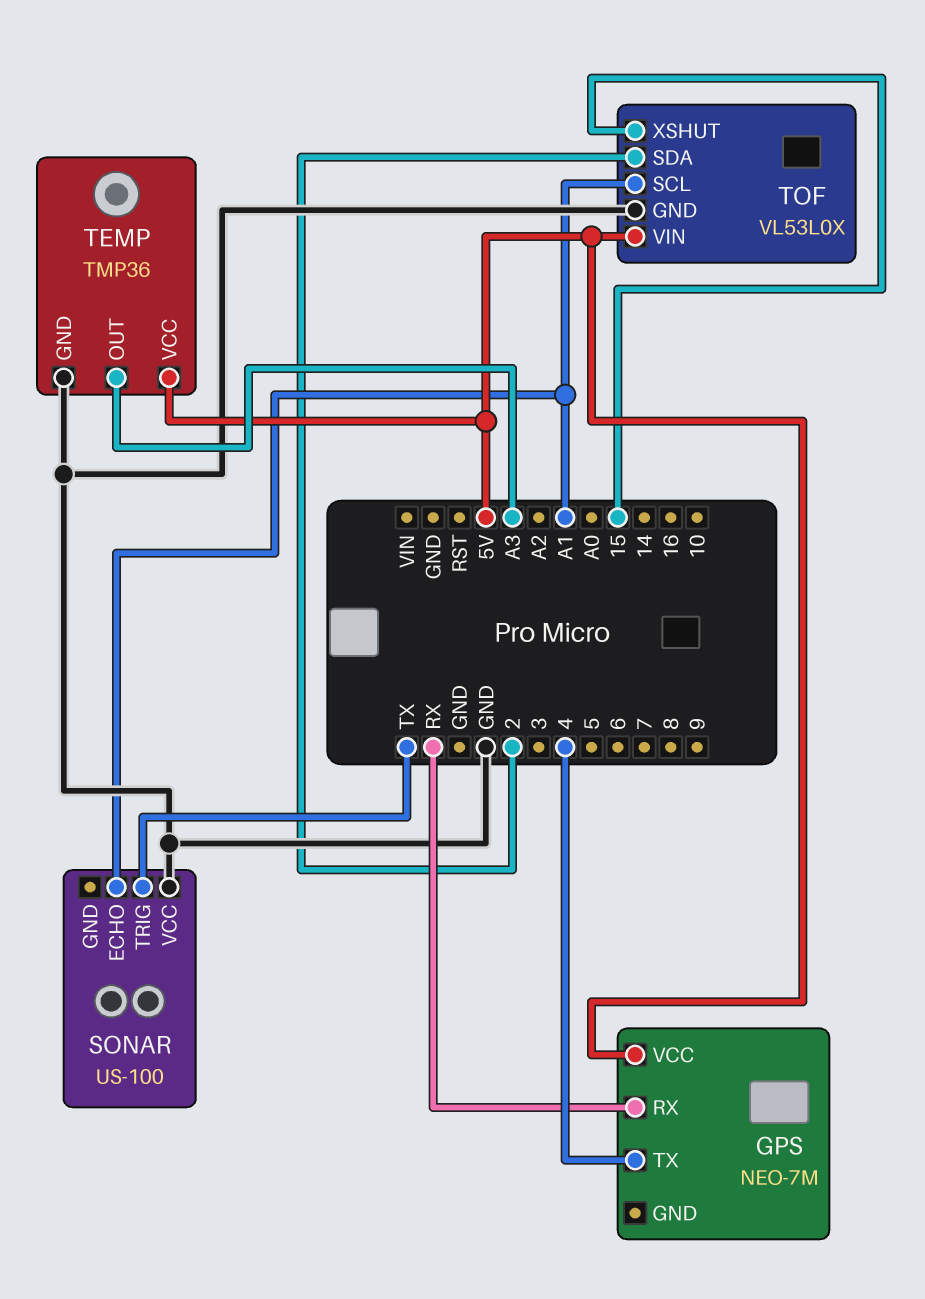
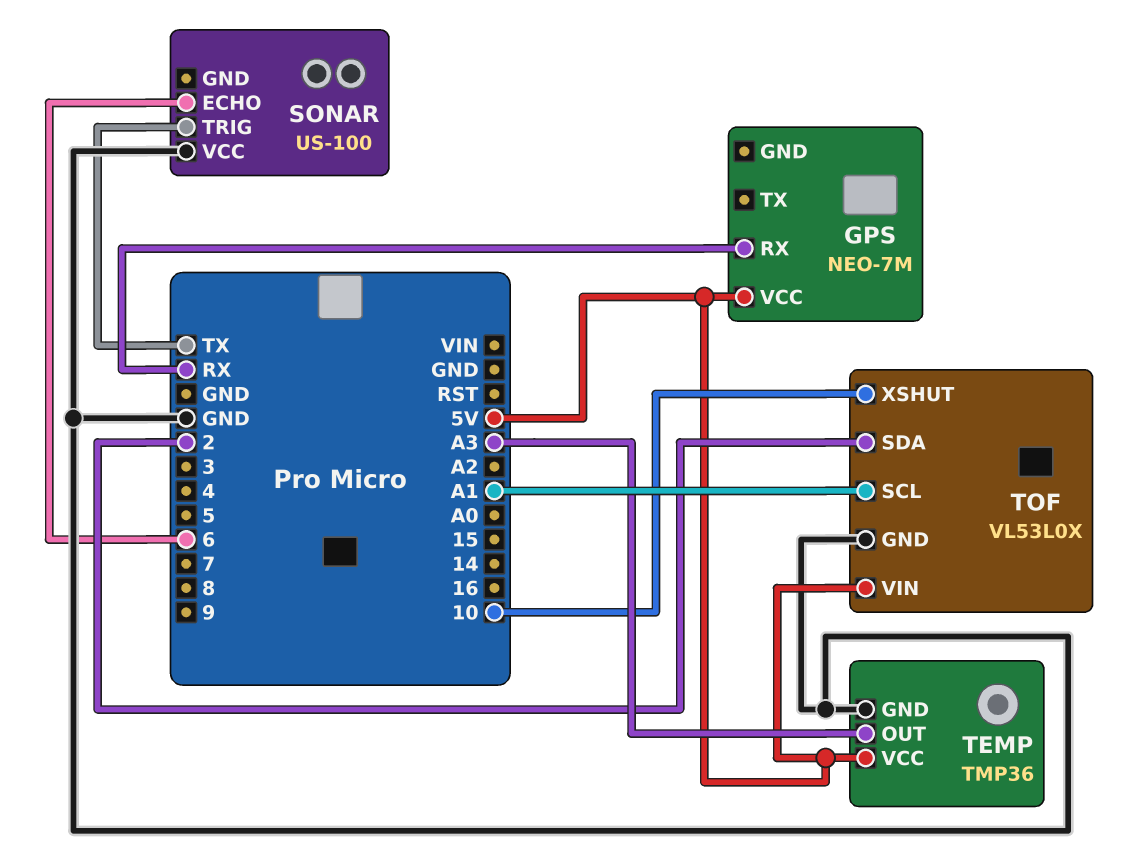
GPS pin TX: 4 -> none
SONAR pin ECHO: A1 -> 6
TOF pin XSHUT: 15 -> 10

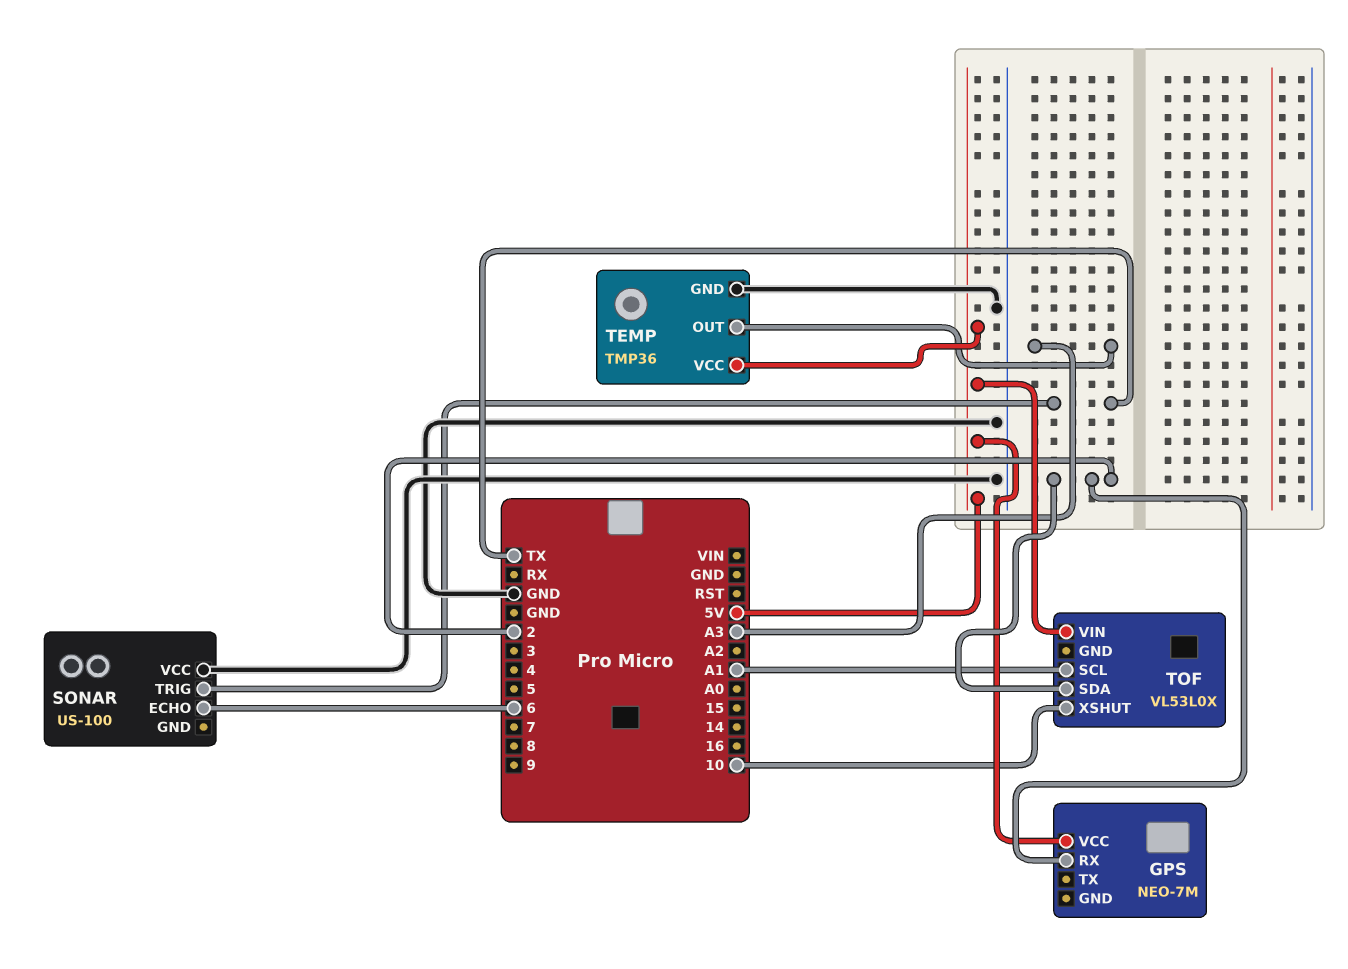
GPS pin RX: RX -> 2
TOF pin GND: GND -> none

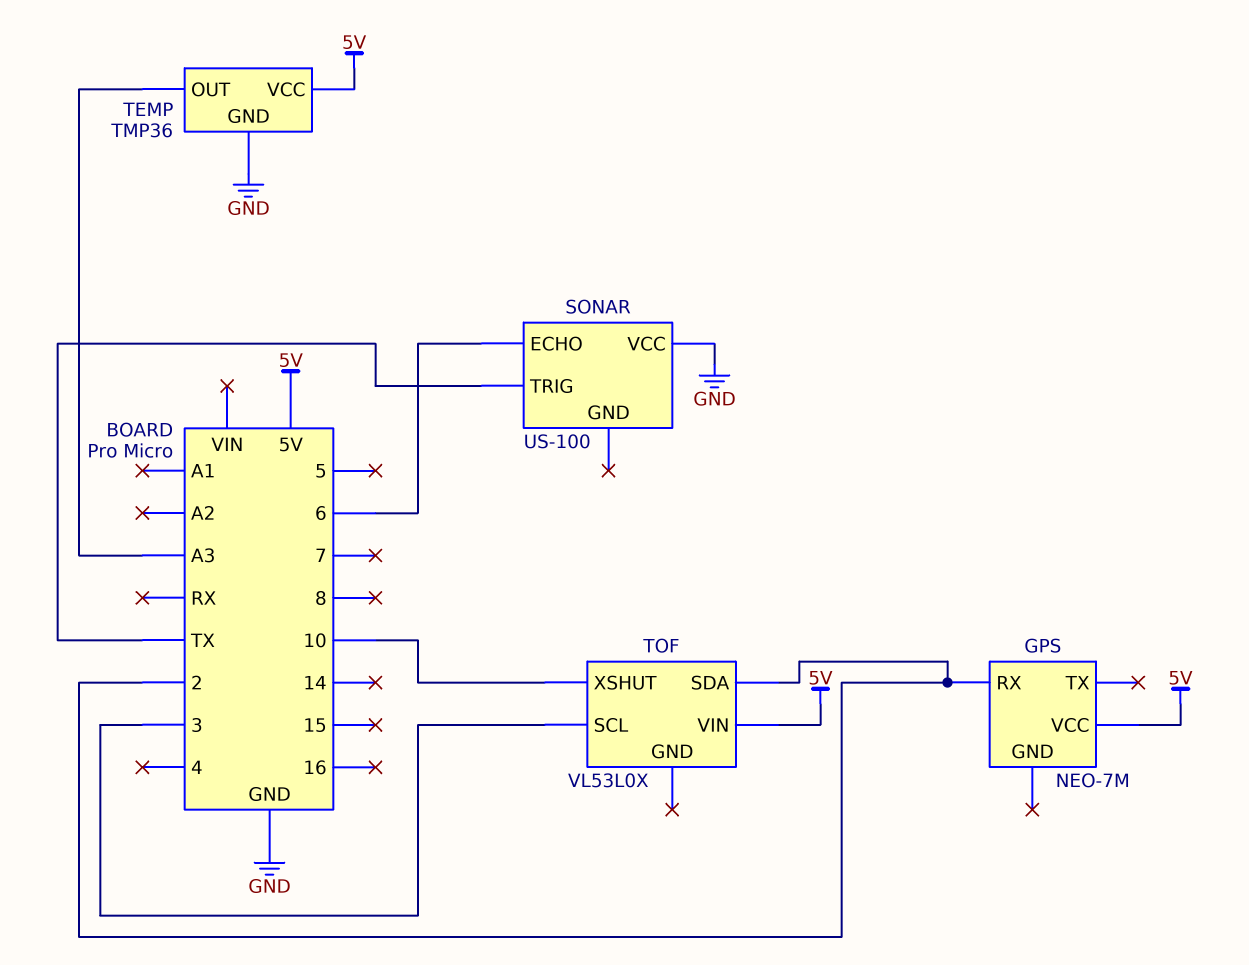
TOF pin SCL: A1 -> 3

